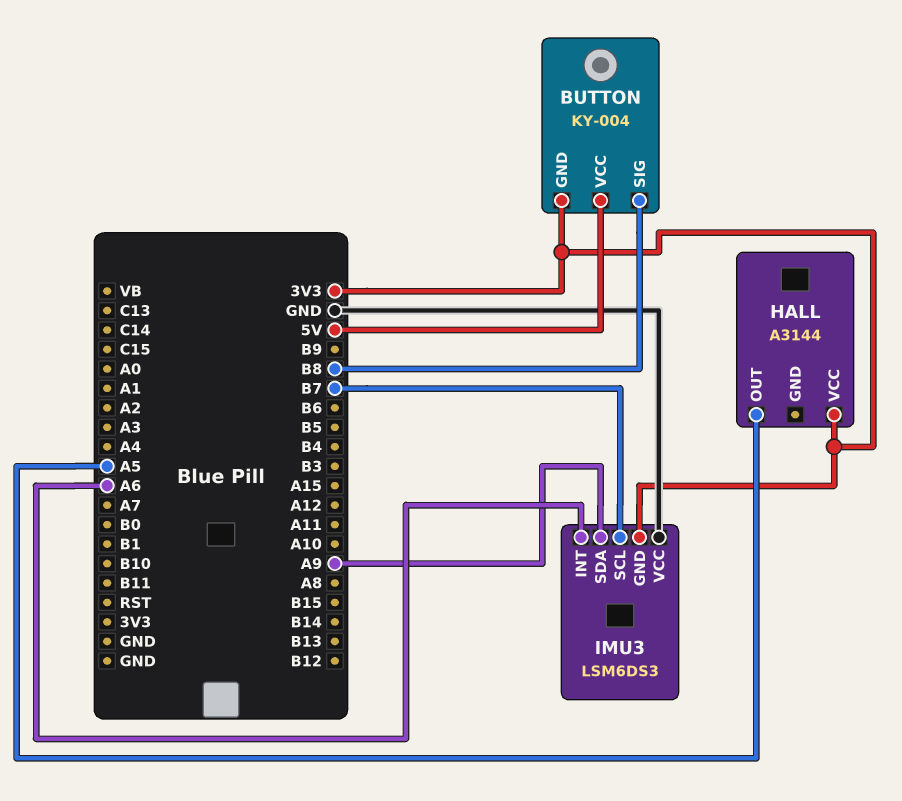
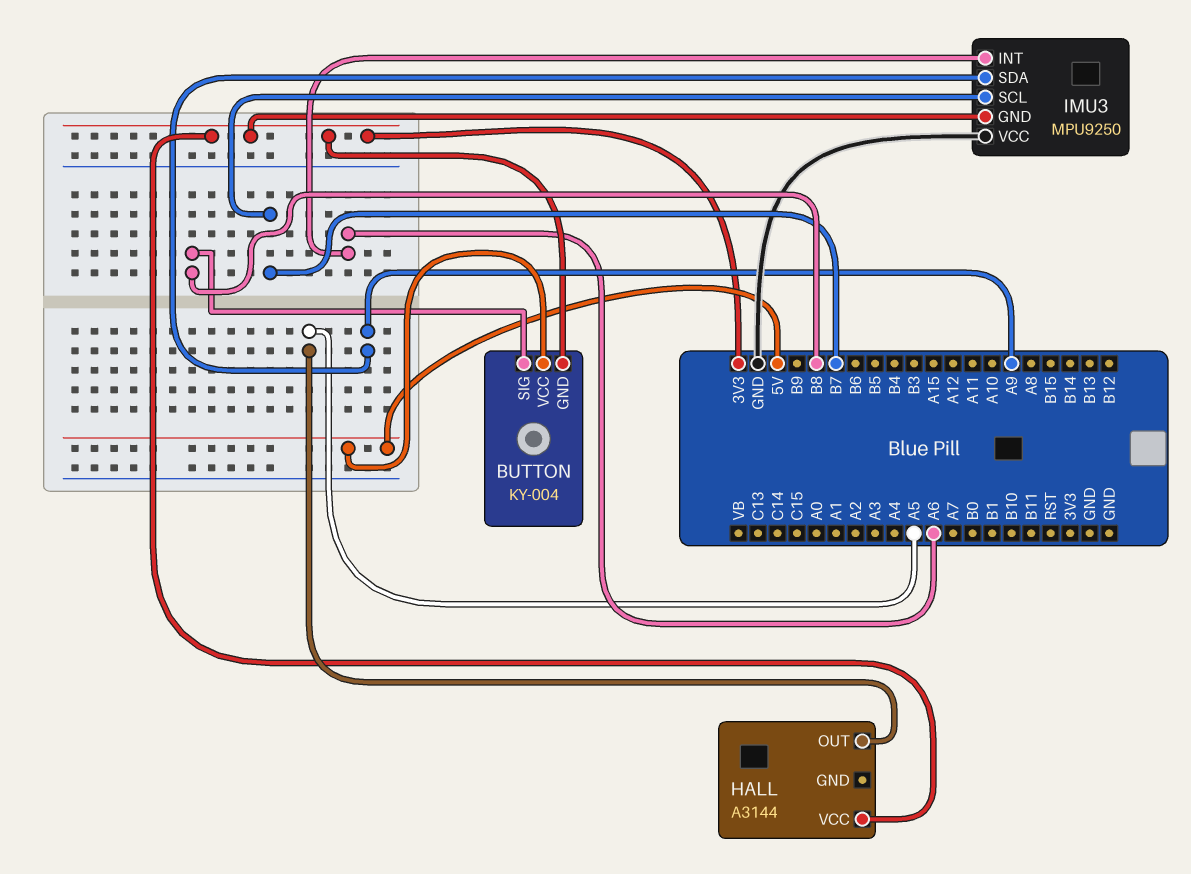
IMU3: LSM6DS3 -> MPU9250

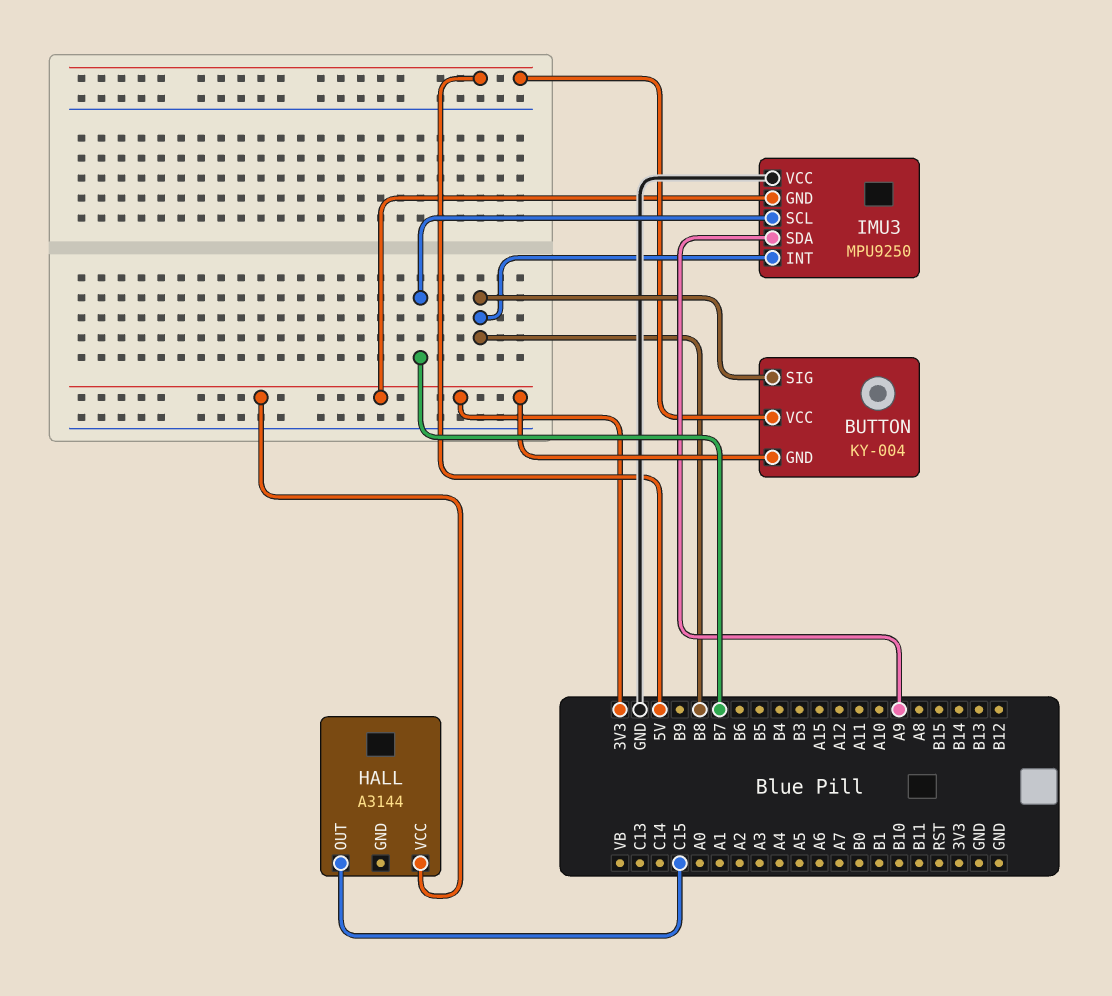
HALL pin OUT: A5 -> C15
IMU3 pin INT: A6 -> B8

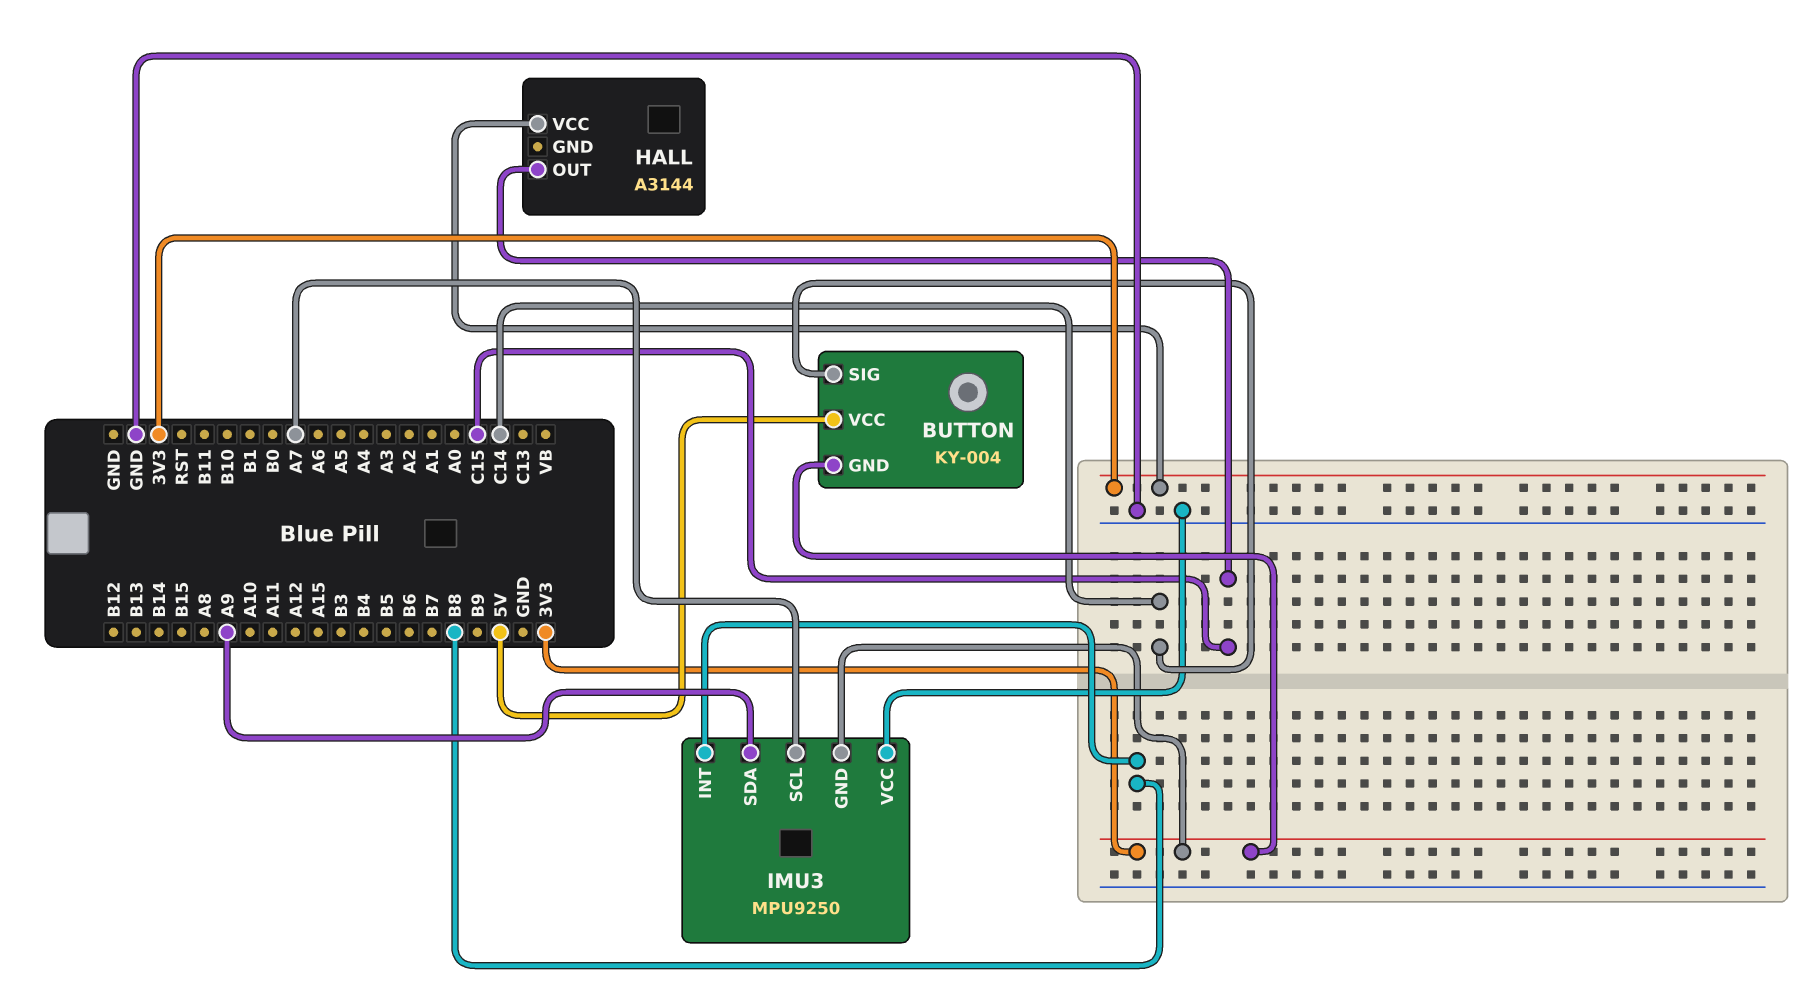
BUTTON pin SIG: B8 -> C14
IMU3 pin SCL: B7 -> A7

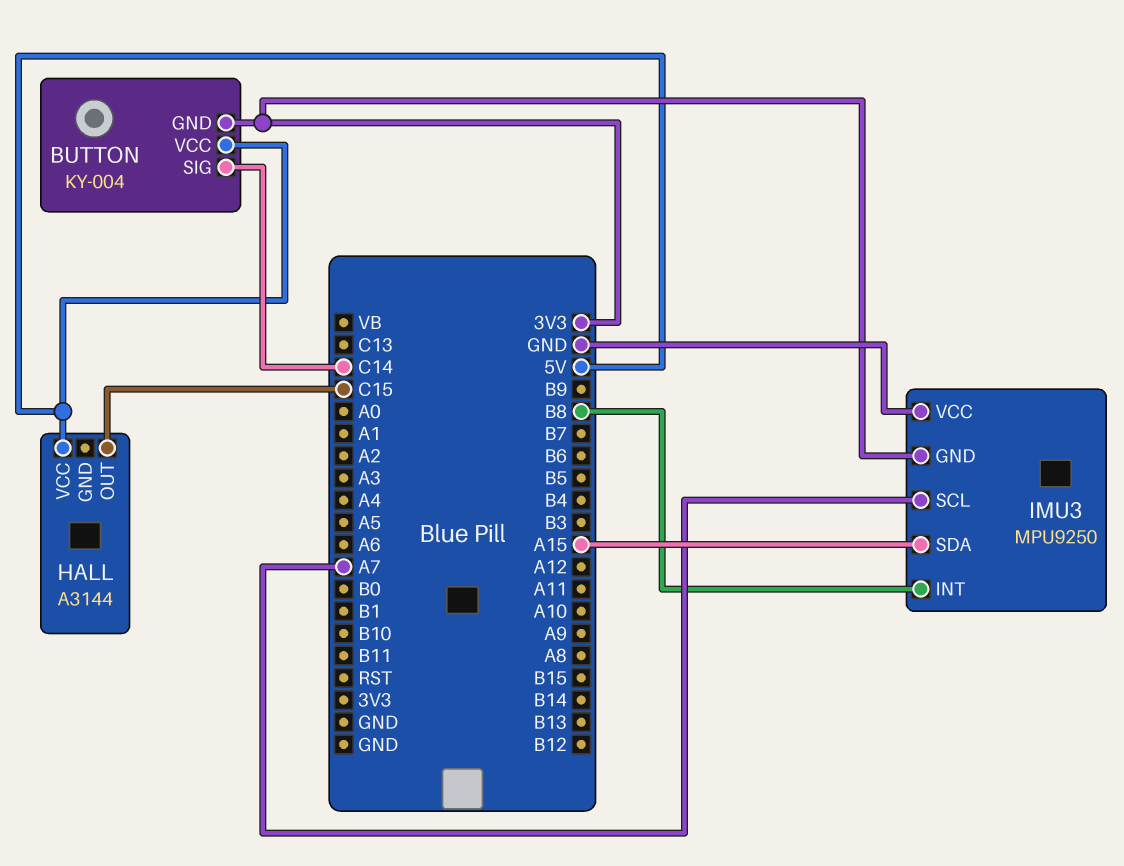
HALL pin VCC: 3V3 -> 5V
IMU3 pin SDA: A9 -> A15

